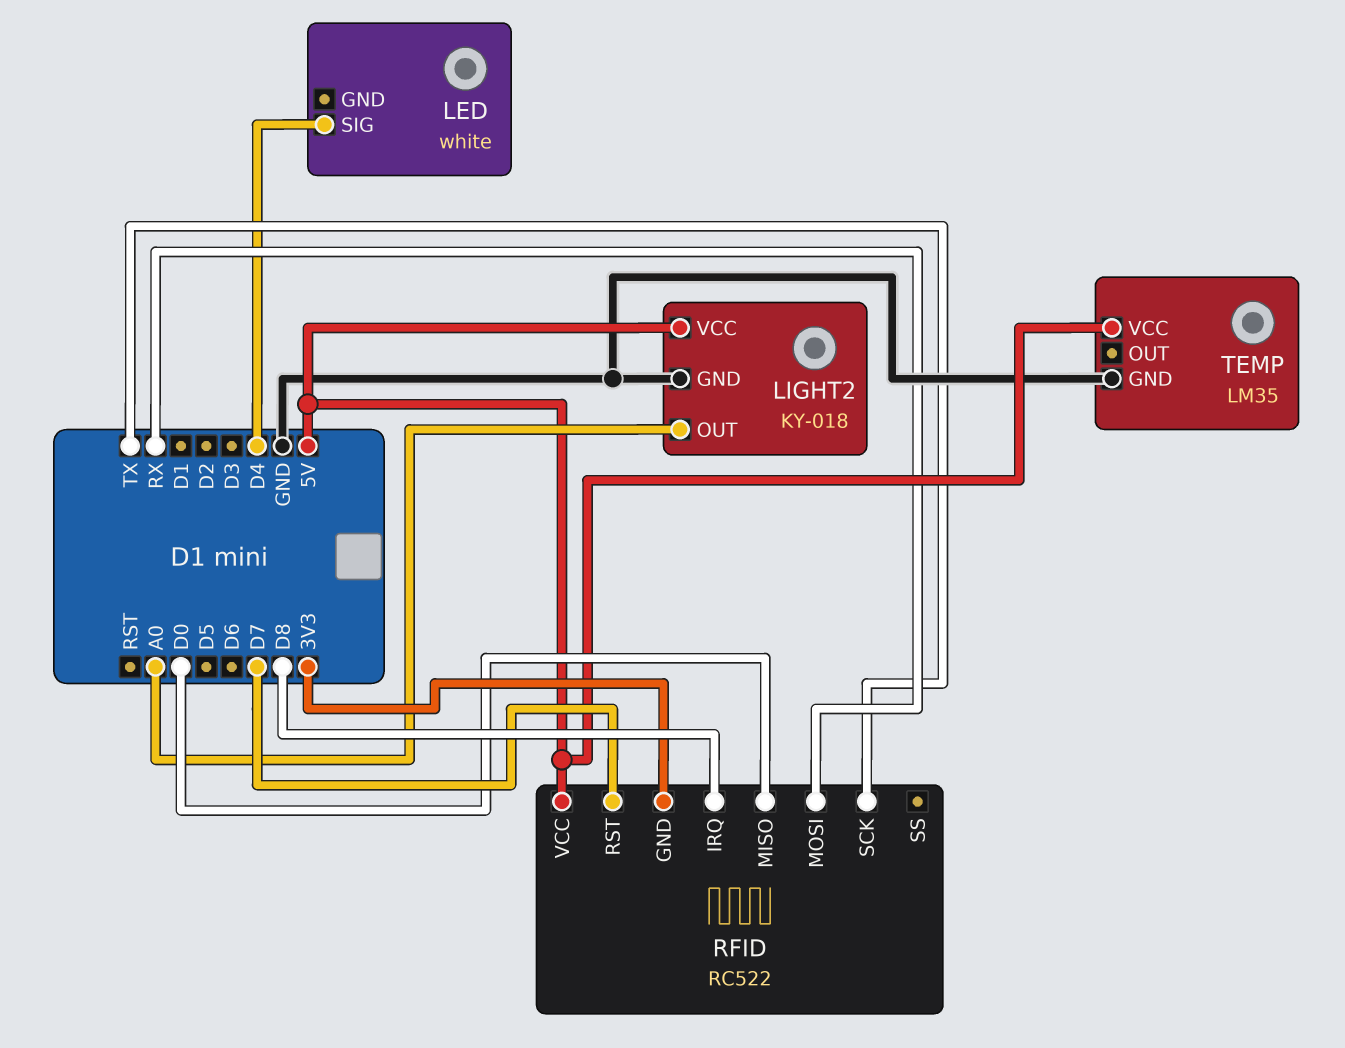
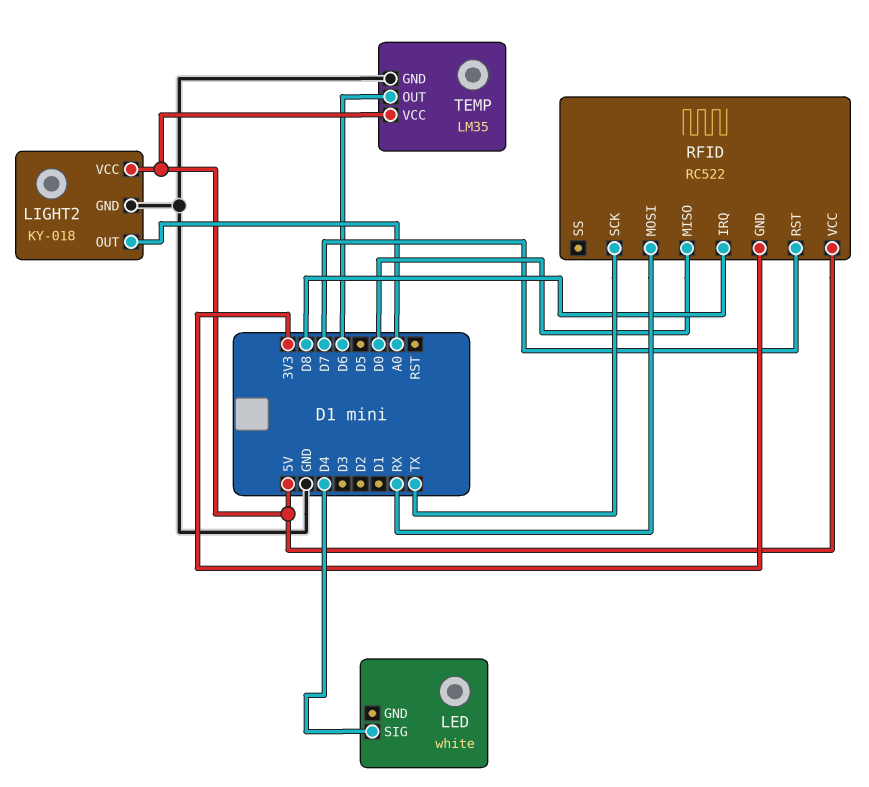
TEMP pin OUT: none -> D6

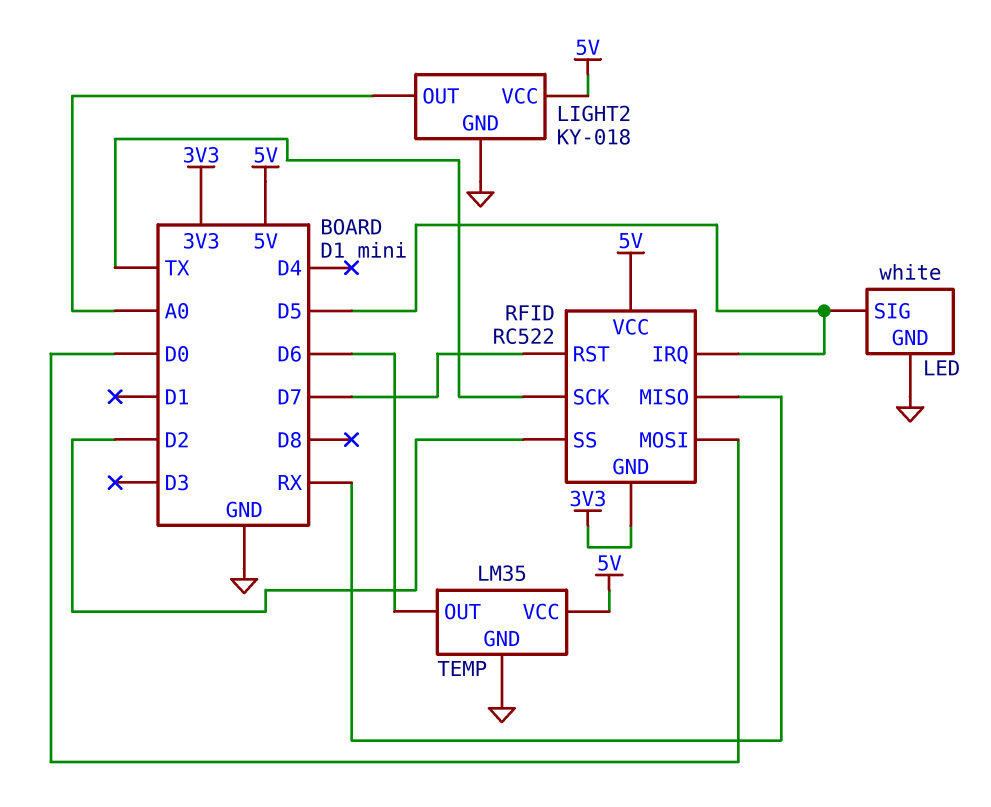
LED pin GND: none -> GND
LED pin SIG: D4 -> D5
RFID pin IRQ: D8 -> D5
RFID pin MISO: D0 -> RX
RFID pin MOSI: RX -> D0
RFID pin SS: none -> D2

